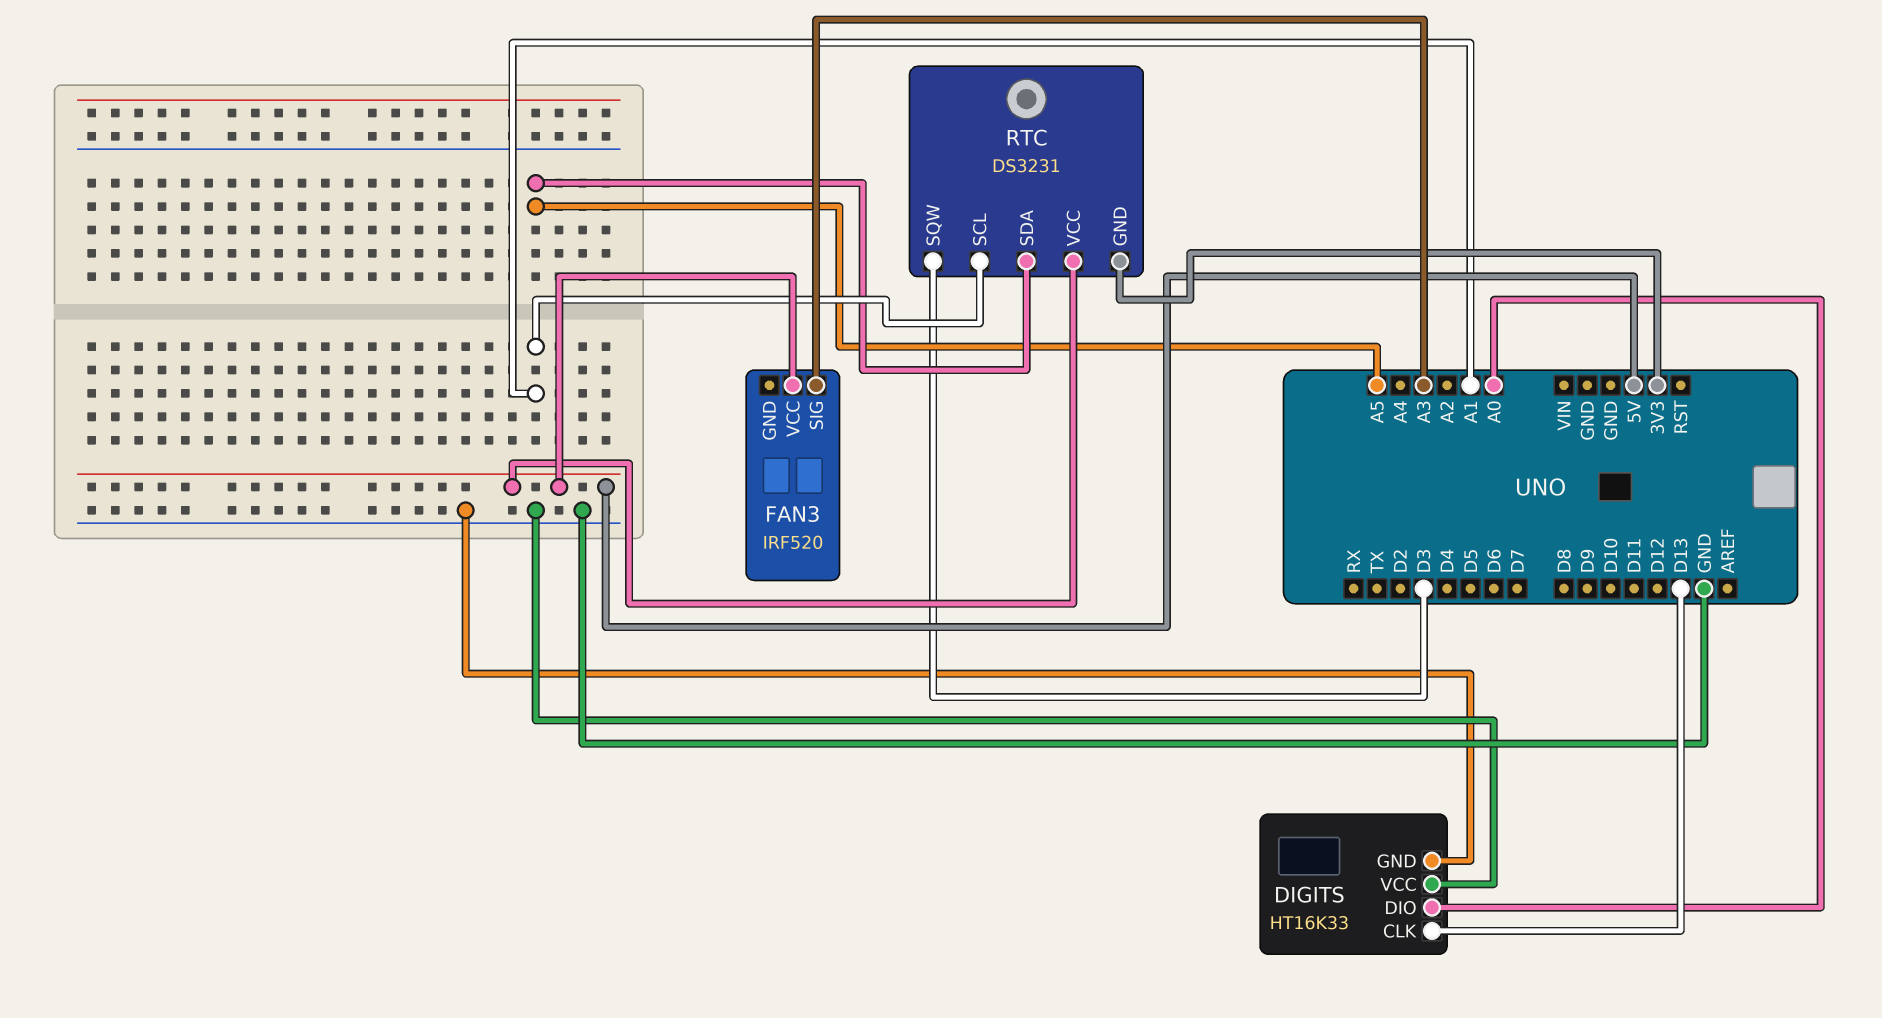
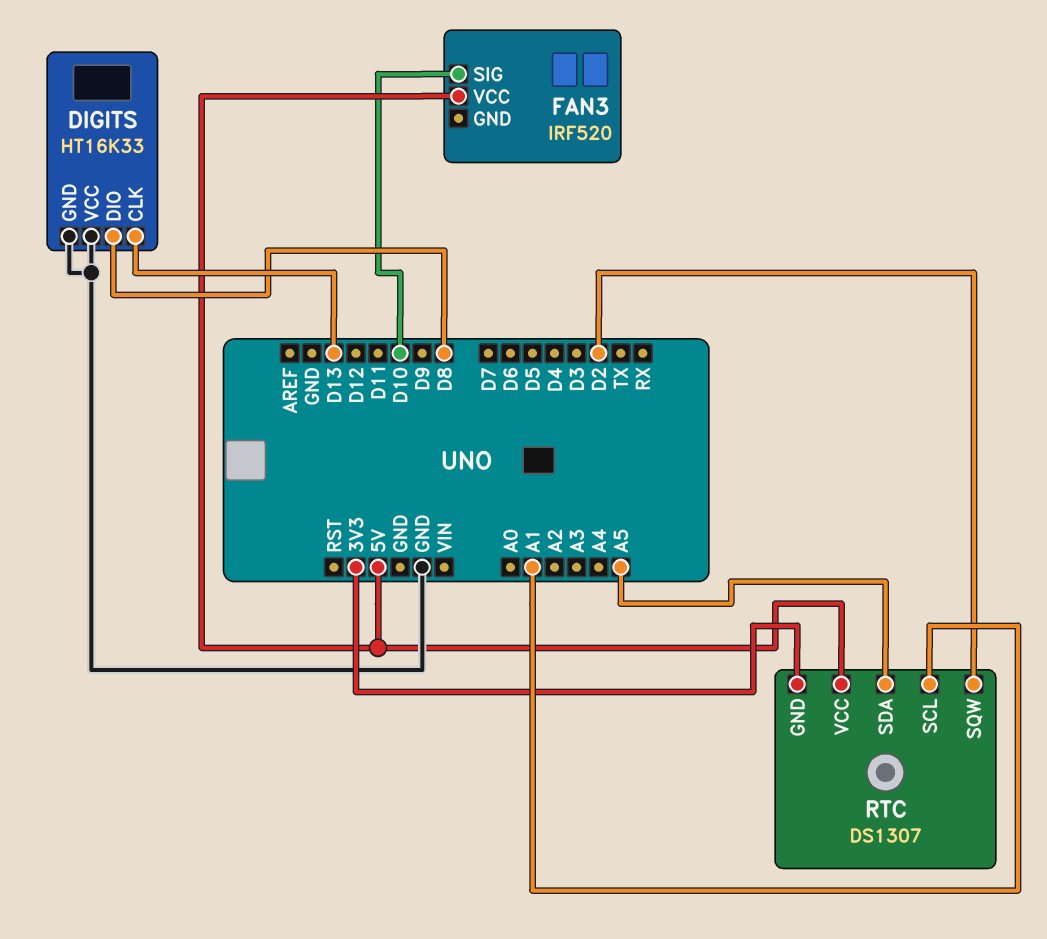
DIGITS pin DIO: A0 -> D8
FAN3 pin SIG: A3 -> D10
RTC: DS3231 -> DS1307
RTC pin SQW: D3 -> D2

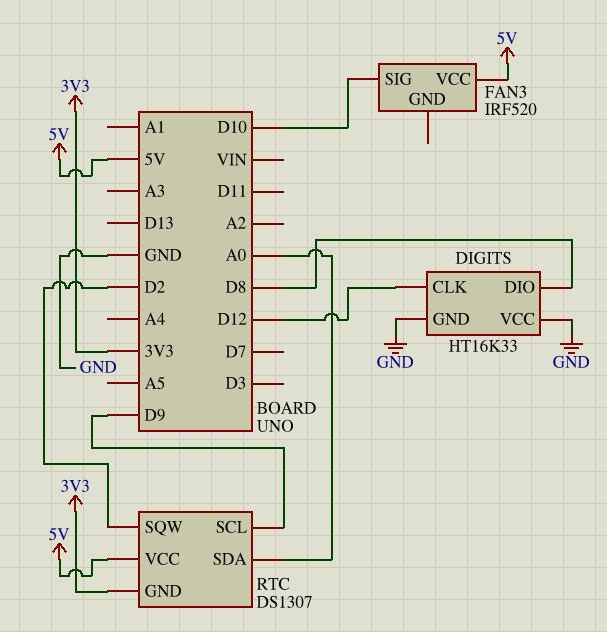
DIGITS pin CLK: D13 -> D12
RTC pin SCL: A1 -> D9
RTC pin SDA: A5 -> A0

